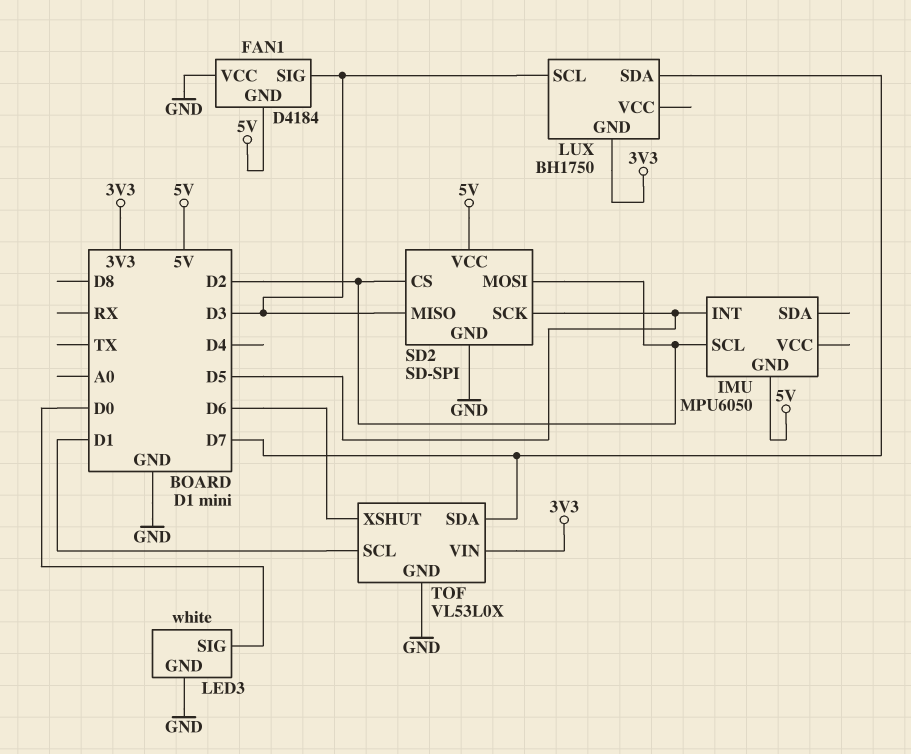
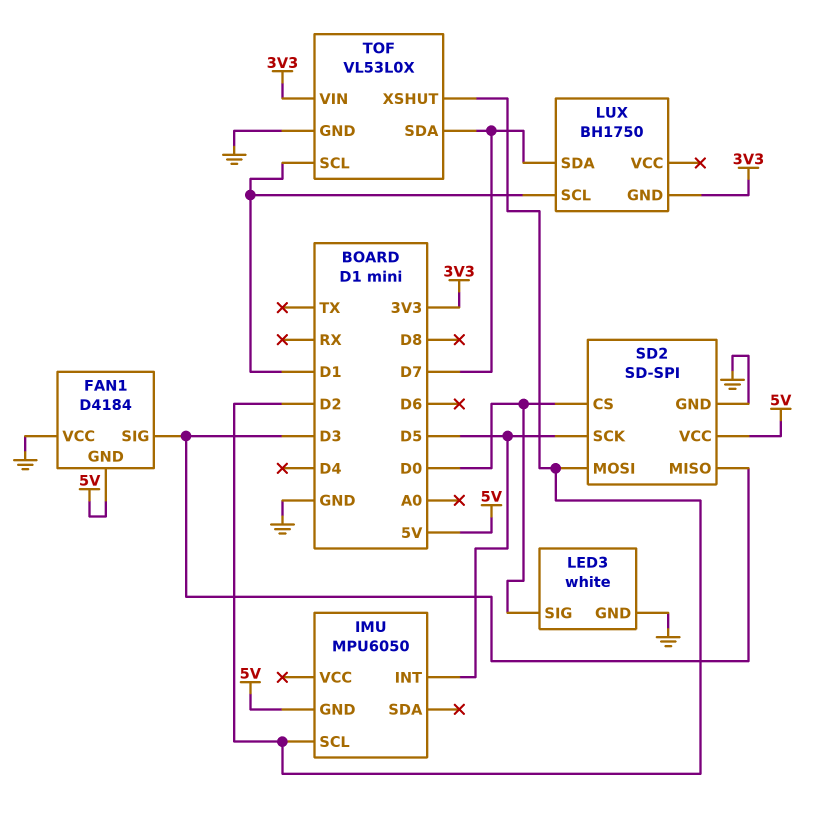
LUX pin SCL: D3 -> D1
SD2 pin CS: D2 -> D0
TOF pin XSHUT: D6 -> D2

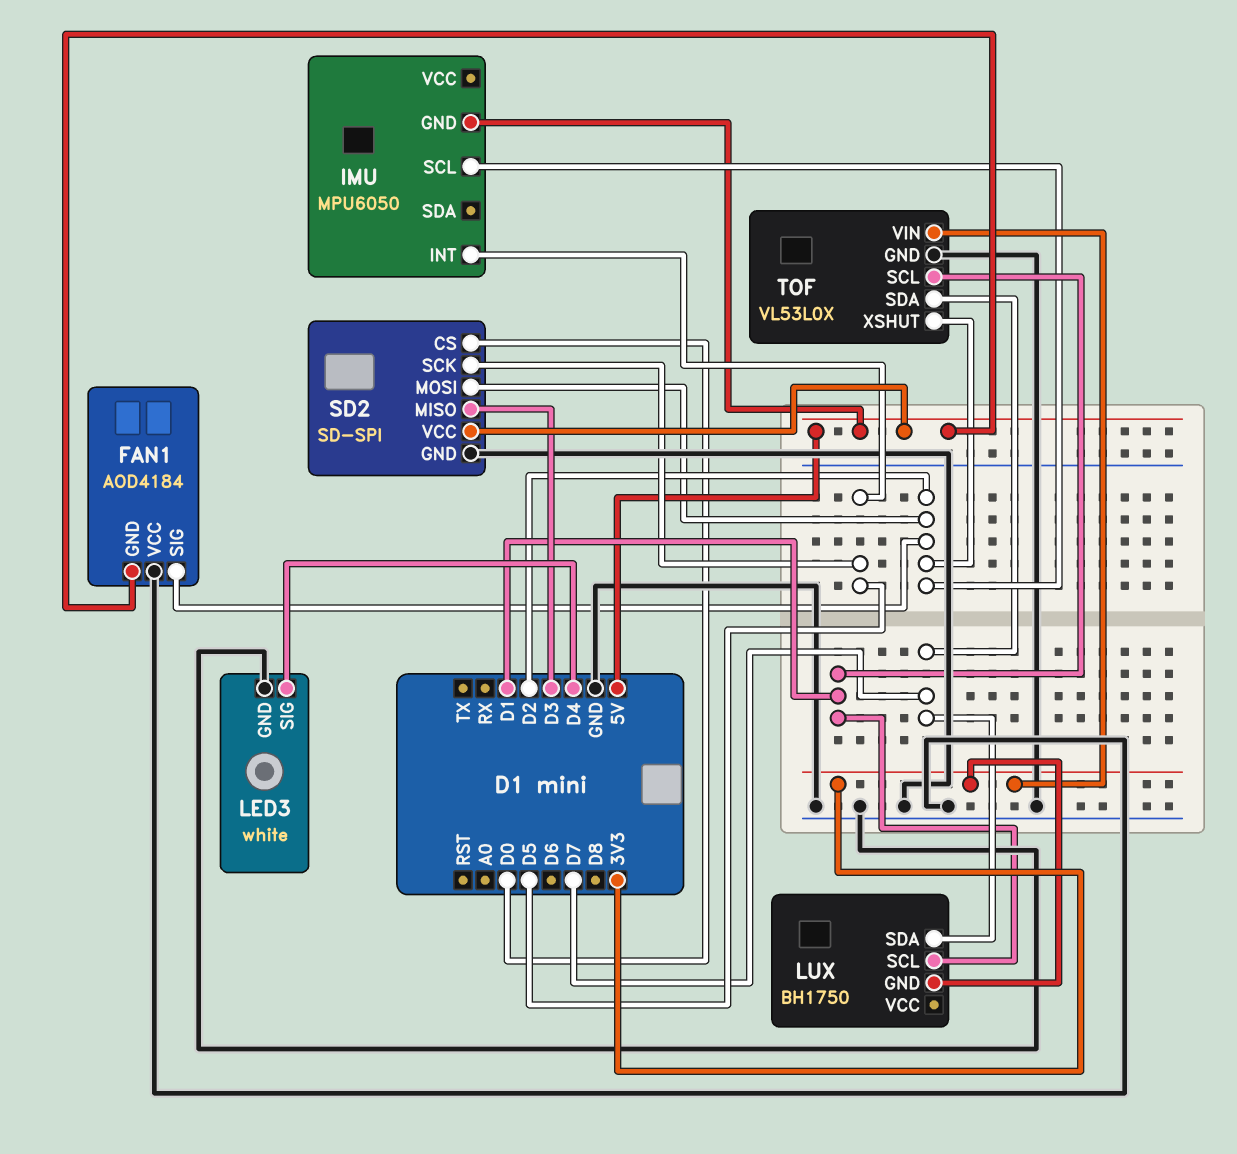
FAN1: D4184 -> AOD4184
FAN1 pin SIG: D3 -> D2
LED3 pin SIG: D0 -> D4

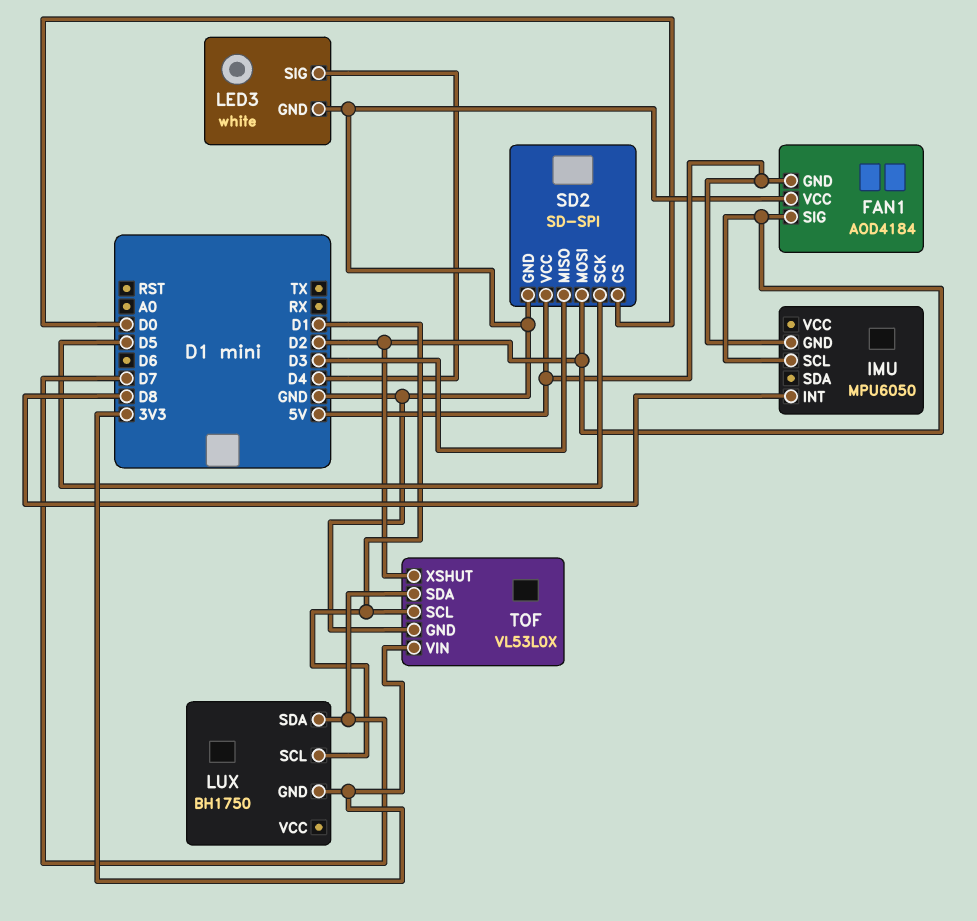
IMU pin INT: D5 -> D8

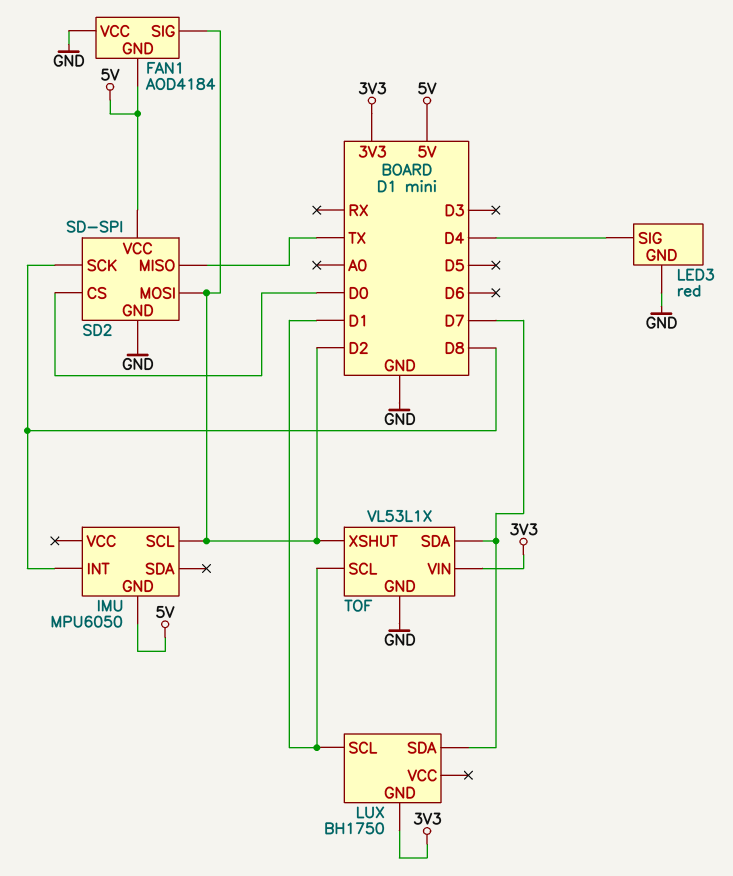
LED3: white -> red
SD2 pin MISO: D3 -> TX
SD2 pin SCK: D5 -> D8
TOF: VL53L0X -> VL53L1X

